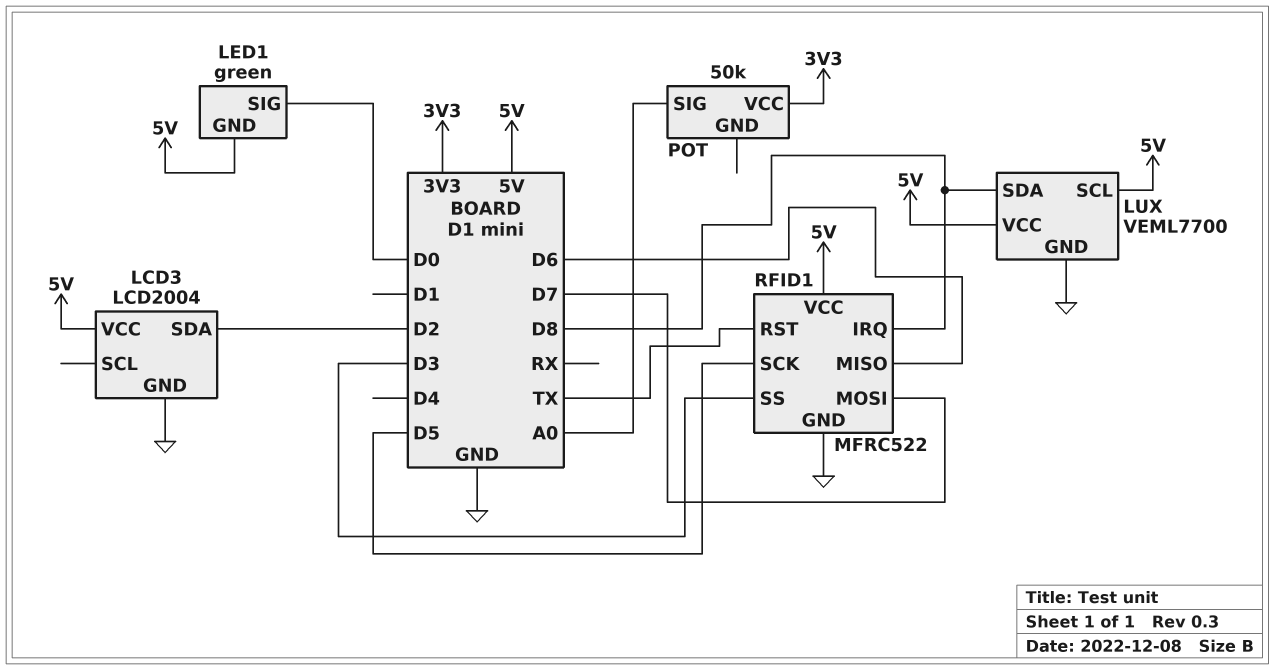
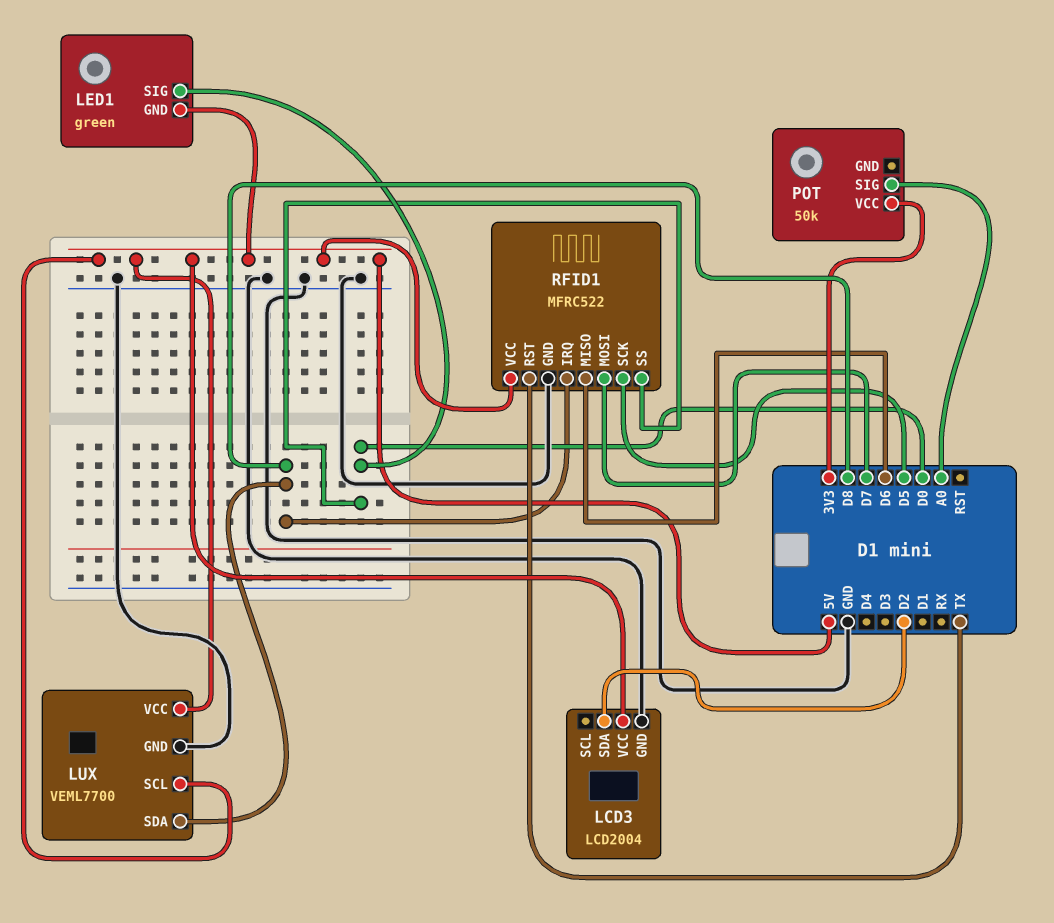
RFID1 pin SS: D3 -> D0

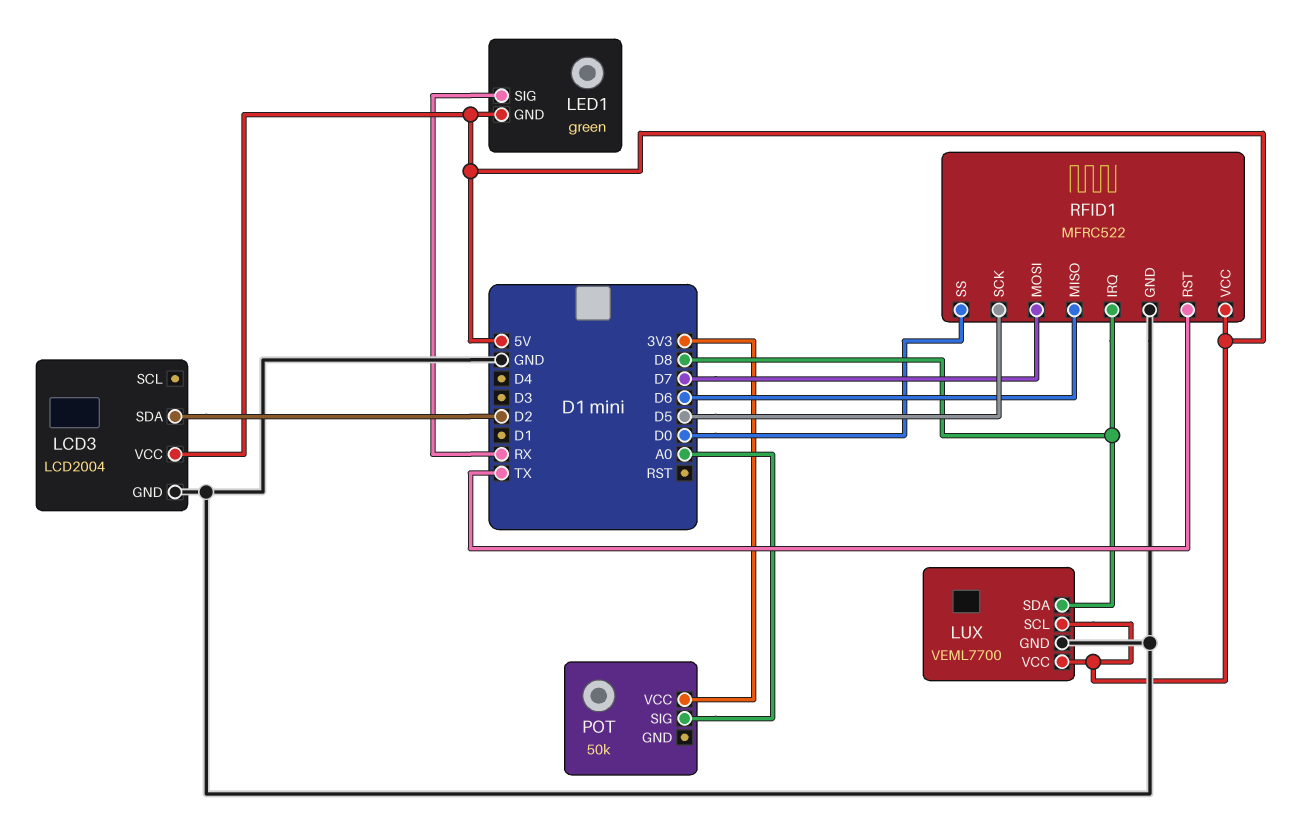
LED1 pin SIG: D0 -> RX

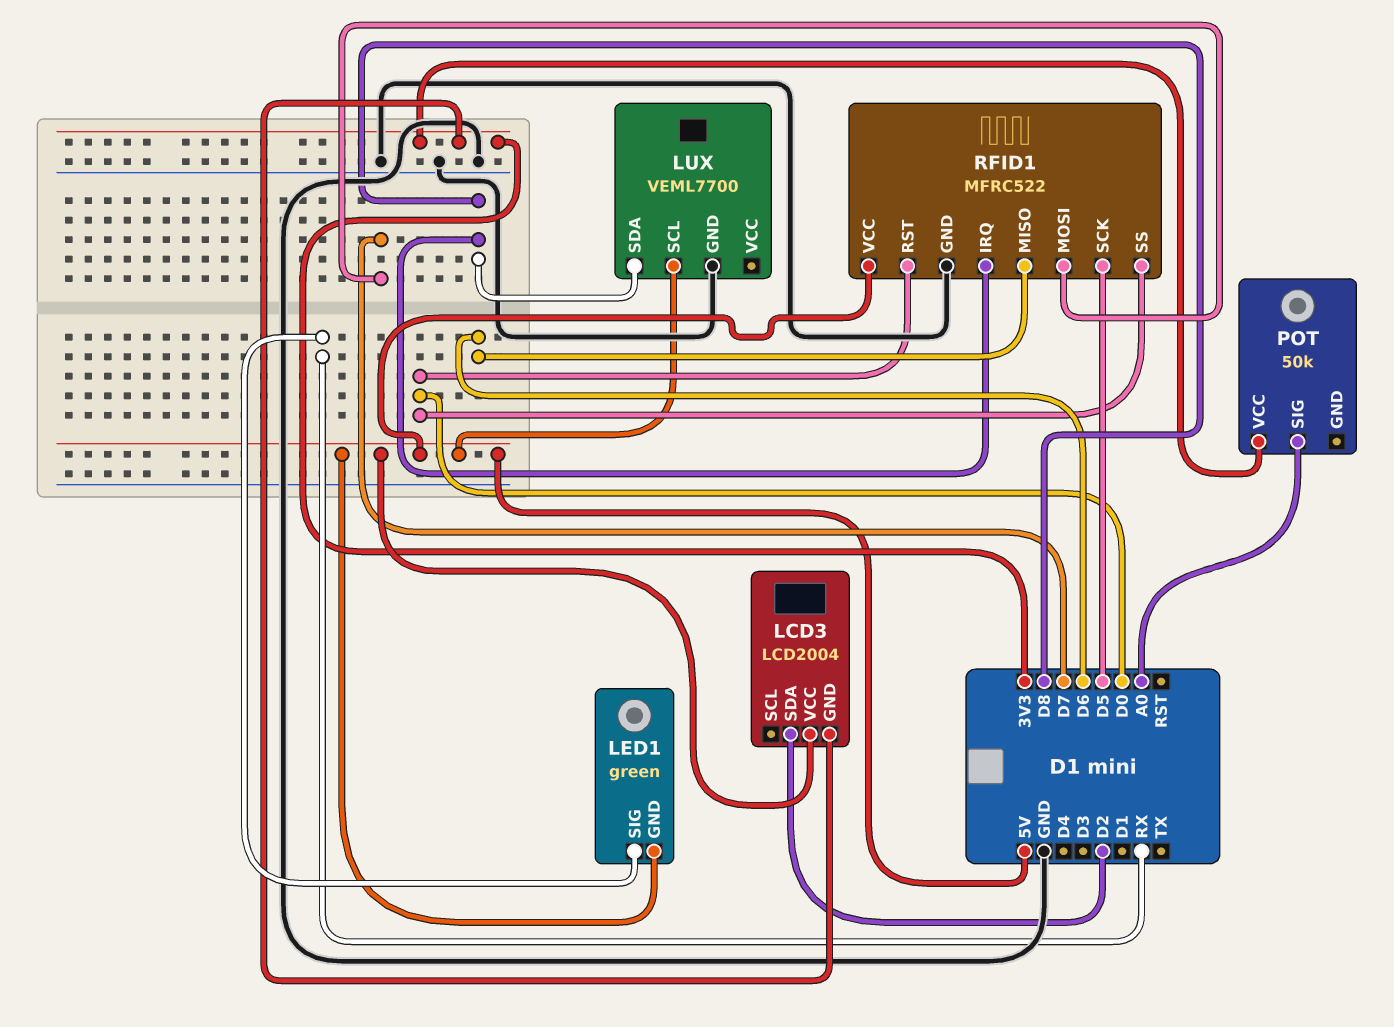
LCD3 pin GND: GND -> 3V3
LUX pin VCC: 5V -> none
RFID1 pin RST: TX -> D0

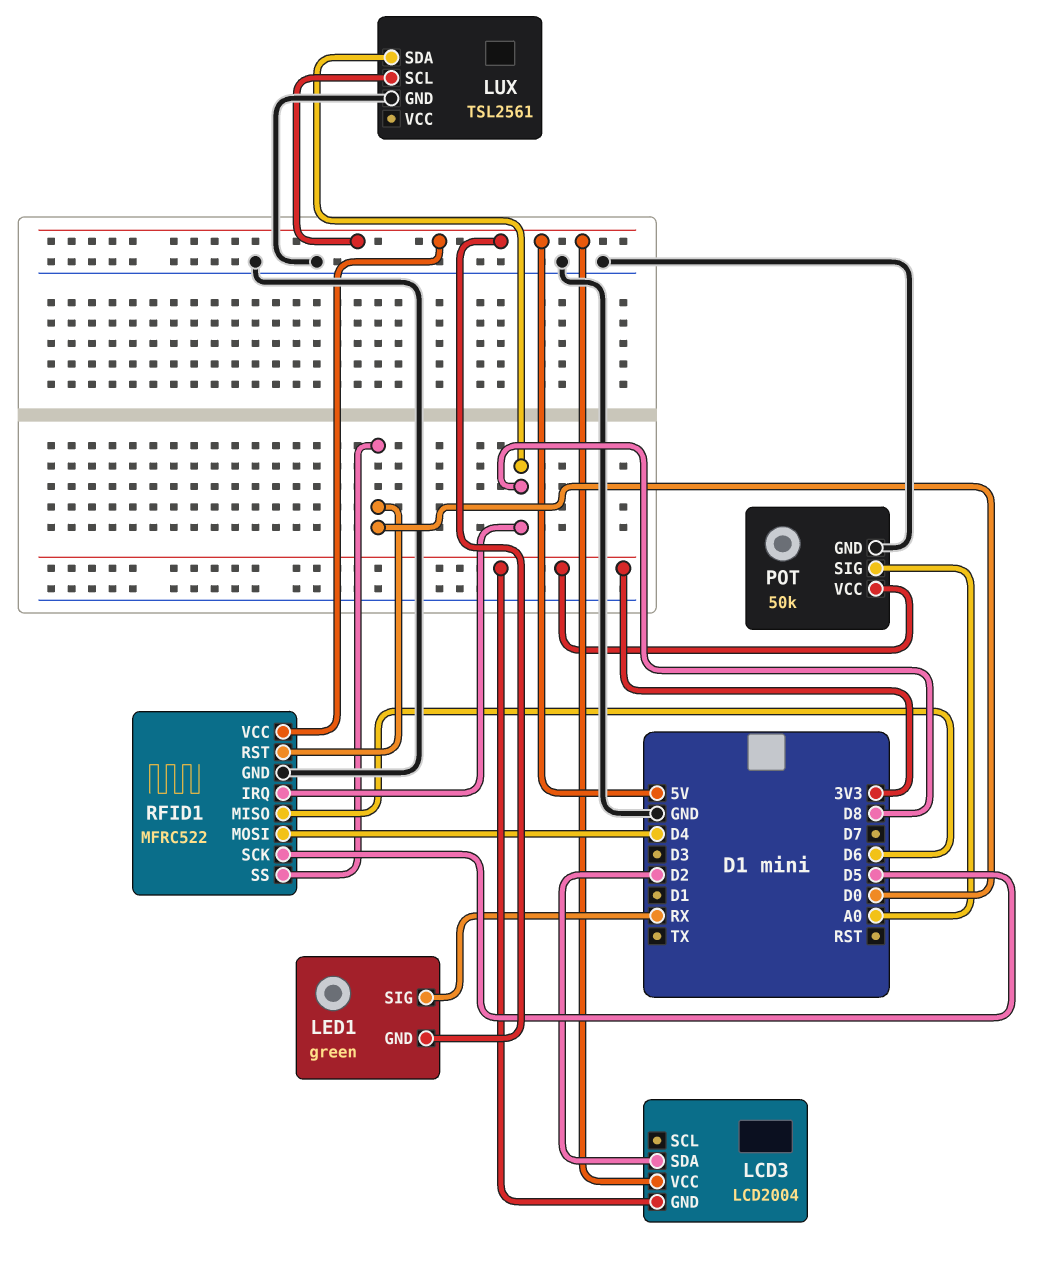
LUX: VEML7700 -> TSL2561
POT pin GND: none -> GND
RFID1 pin MOSI: D7 -> D4

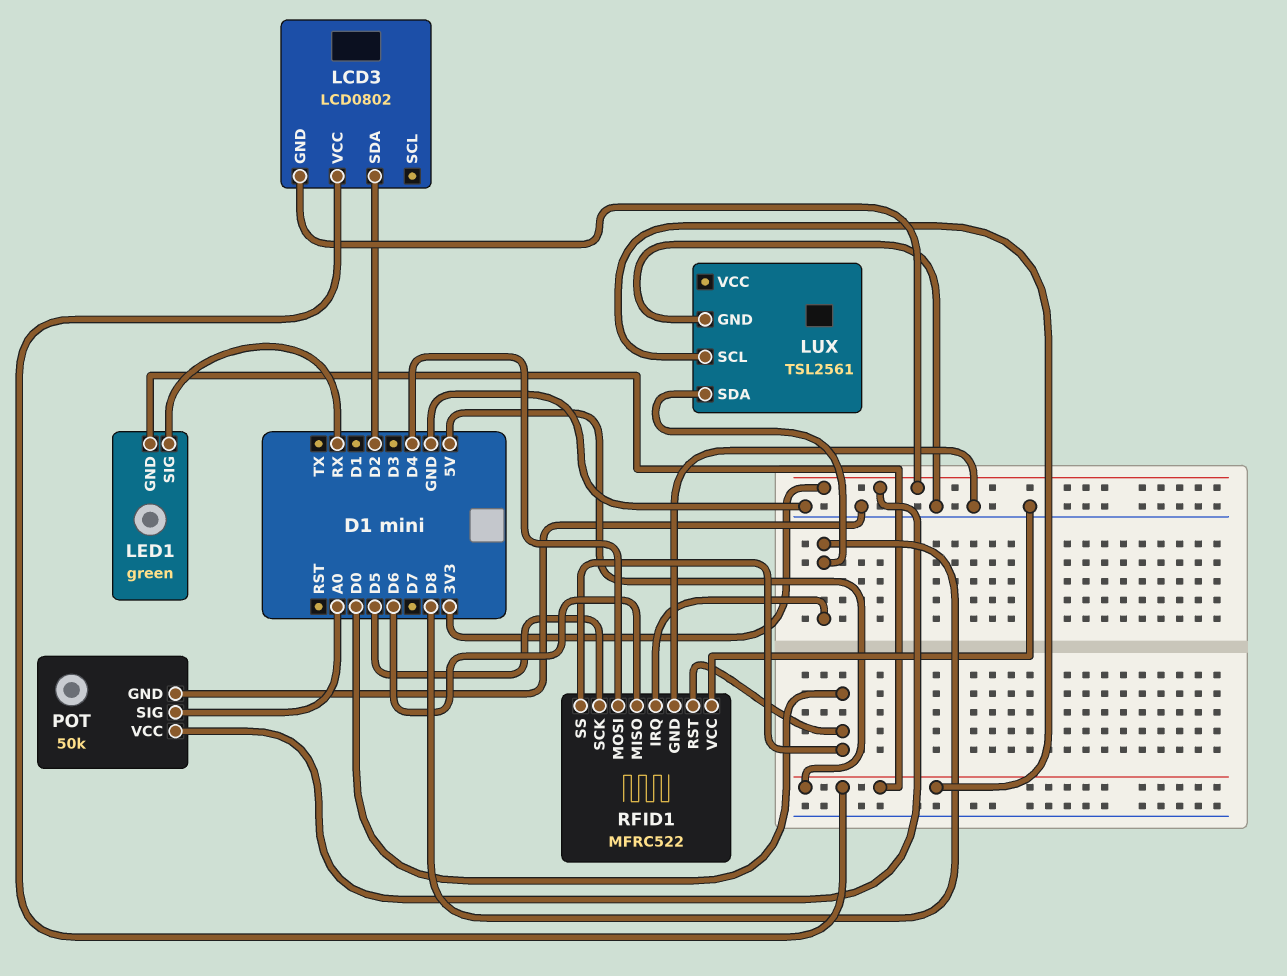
LCD3: LCD2004 -> LCD0802
RFID1 pin VCC: 5V -> GND

